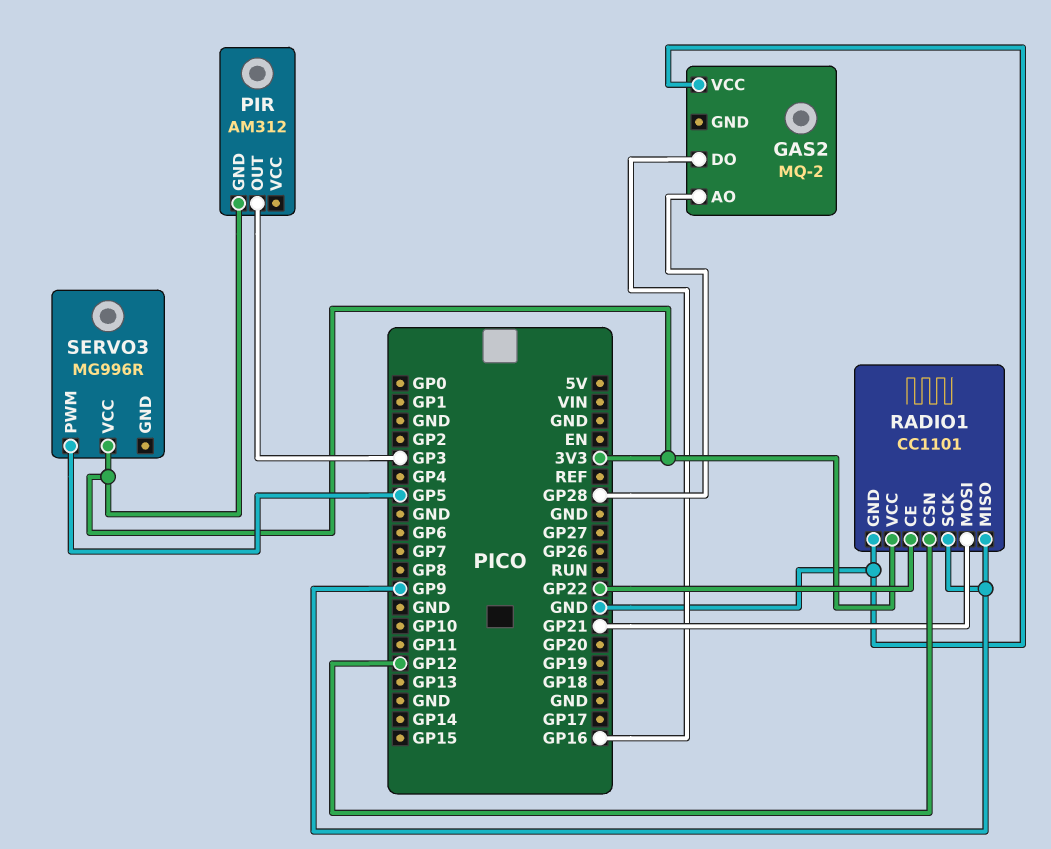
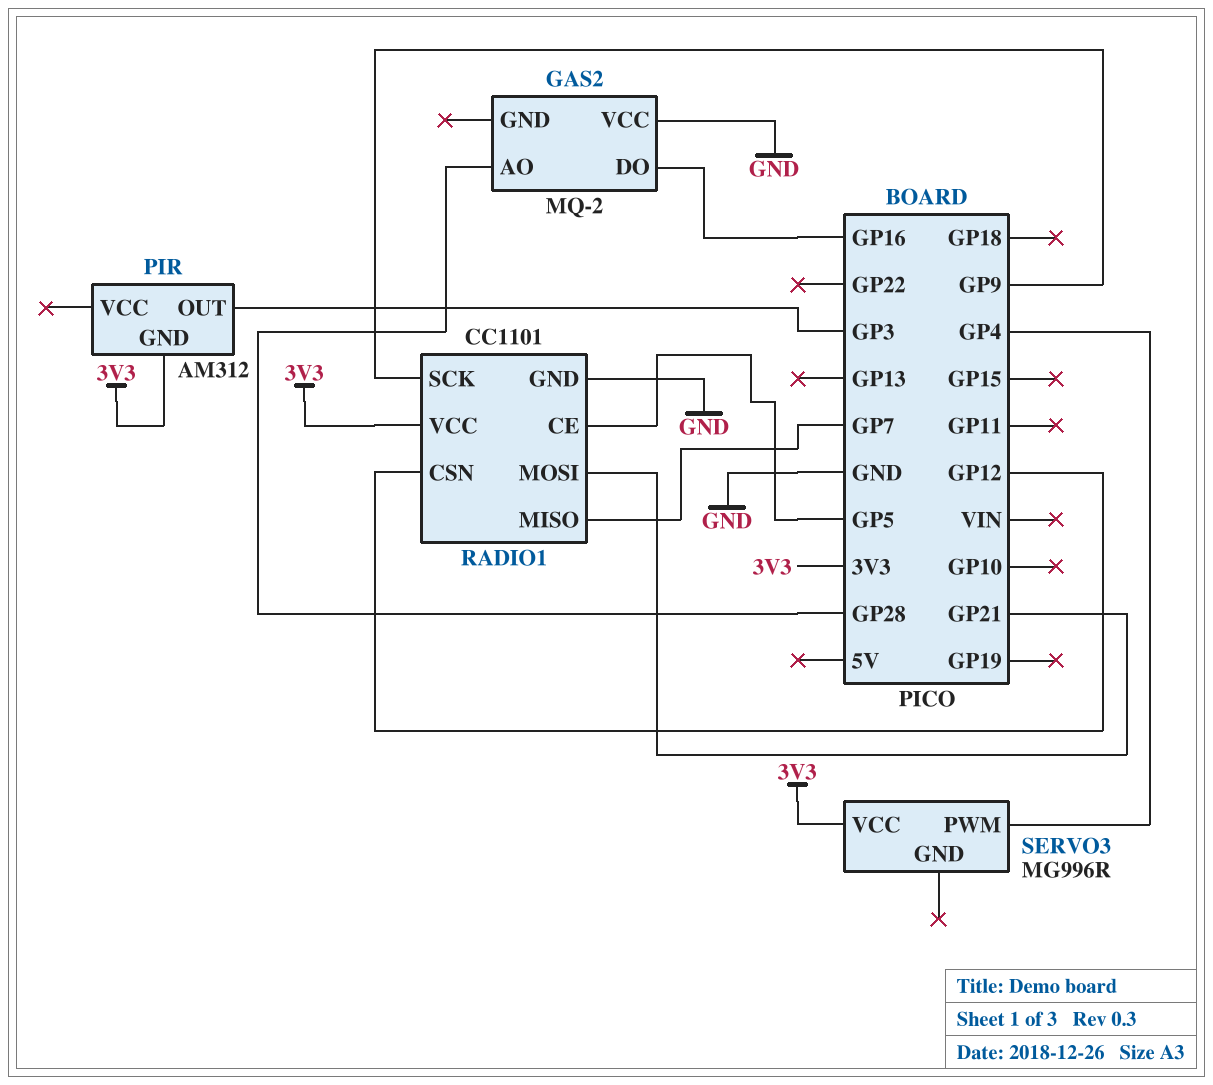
RADIO1 pin CE: GP22 -> GP5
RADIO1 pin MISO: GP9 -> GP7
SERVO3 pin PWM: GP5 -> GP4

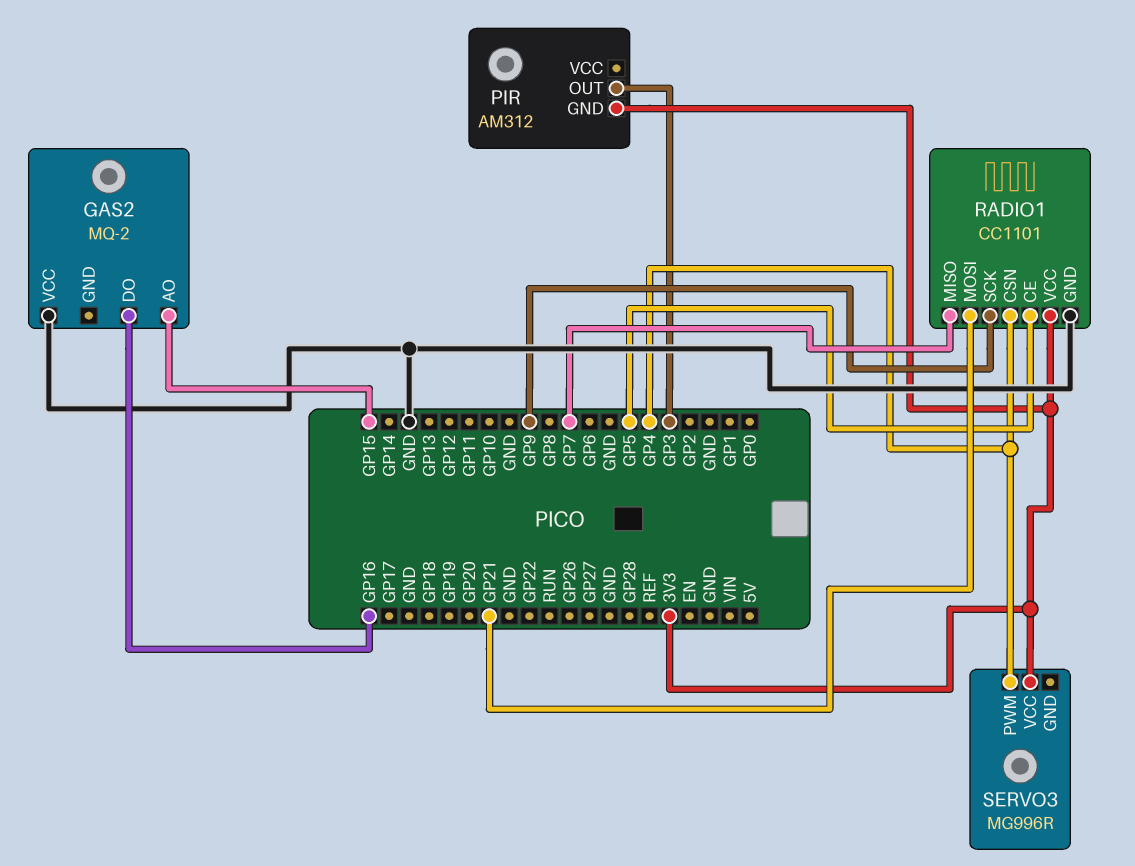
GAS2 pin AO: GP28 -> GP15
RADIO1 pin CSN: GP12 -> GP4

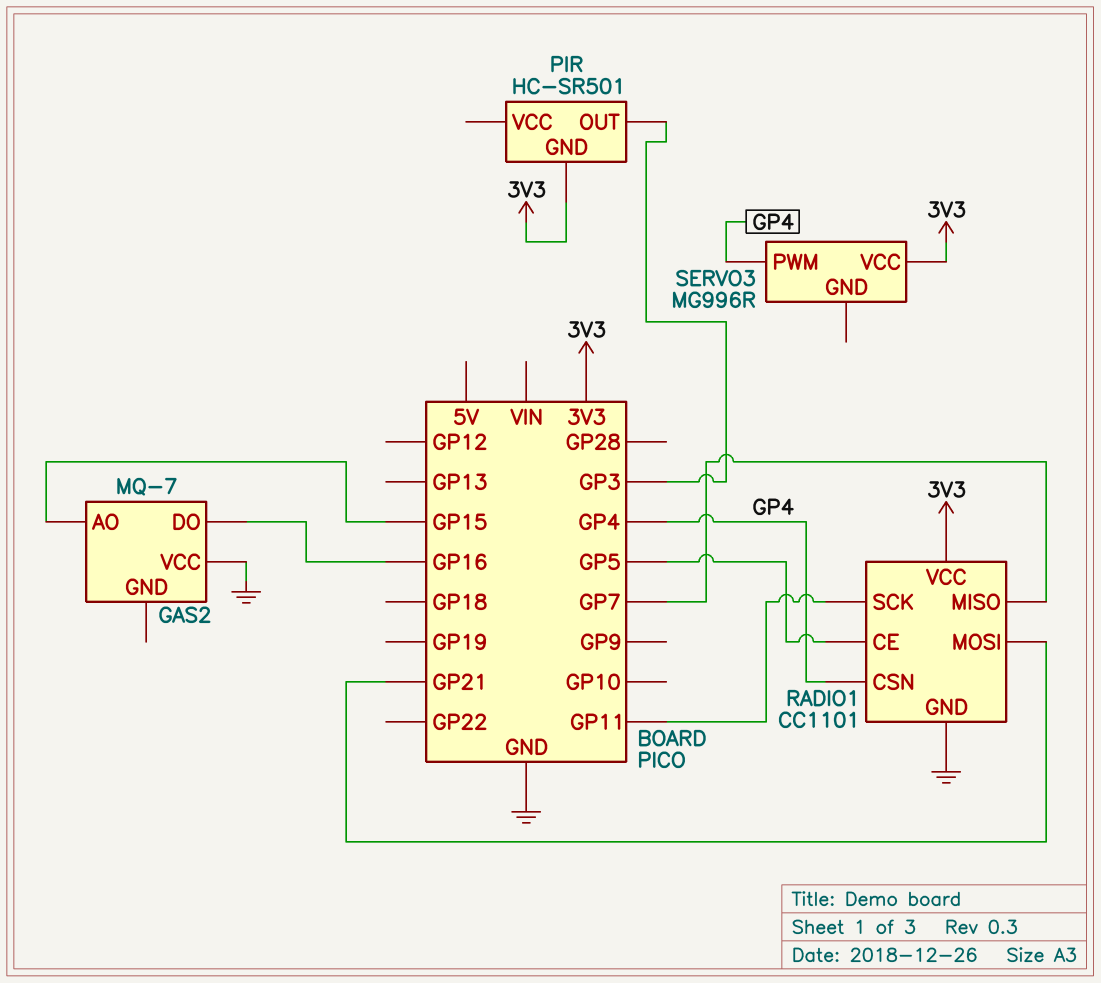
GAS2: MQ-2 -> MQ-7
PIR: AM312 -> HC-SR501
RADIO1 pin SCK: GP9 -> GP11

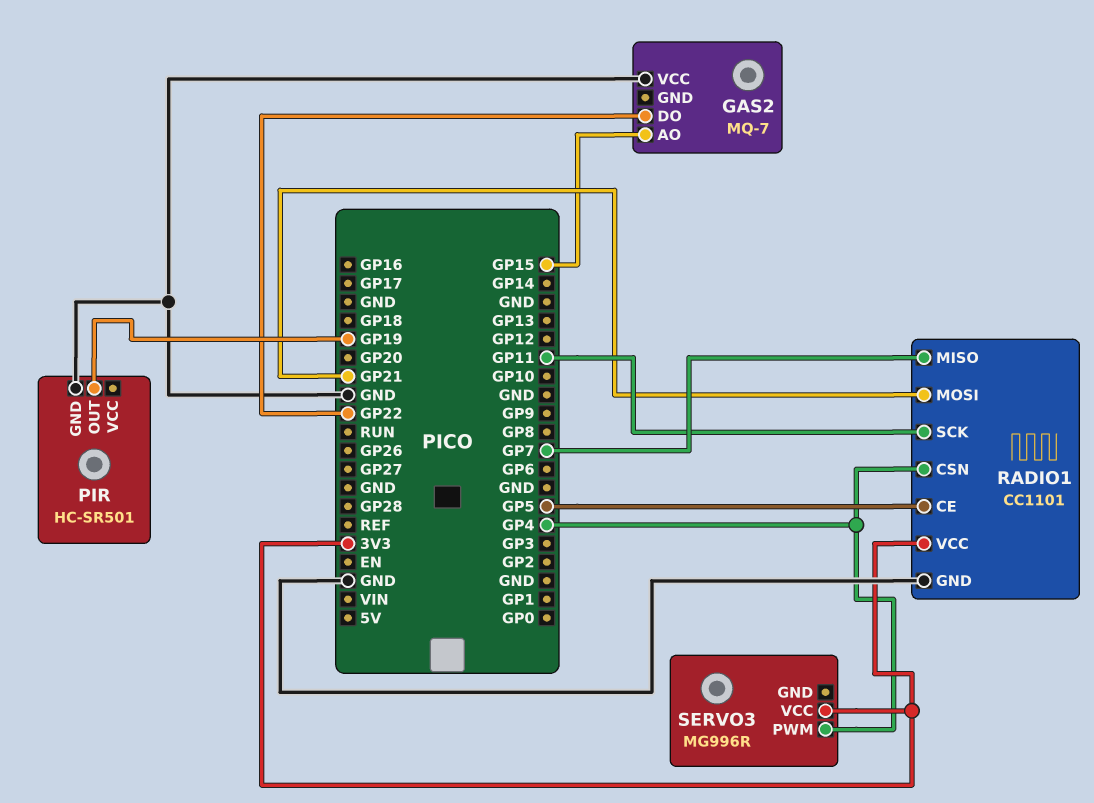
GAS2 pin DO: GP16 -> GP22
PIR pin GND: 3V3 -> GND
PIR pin OUT: GP3 -> GP19

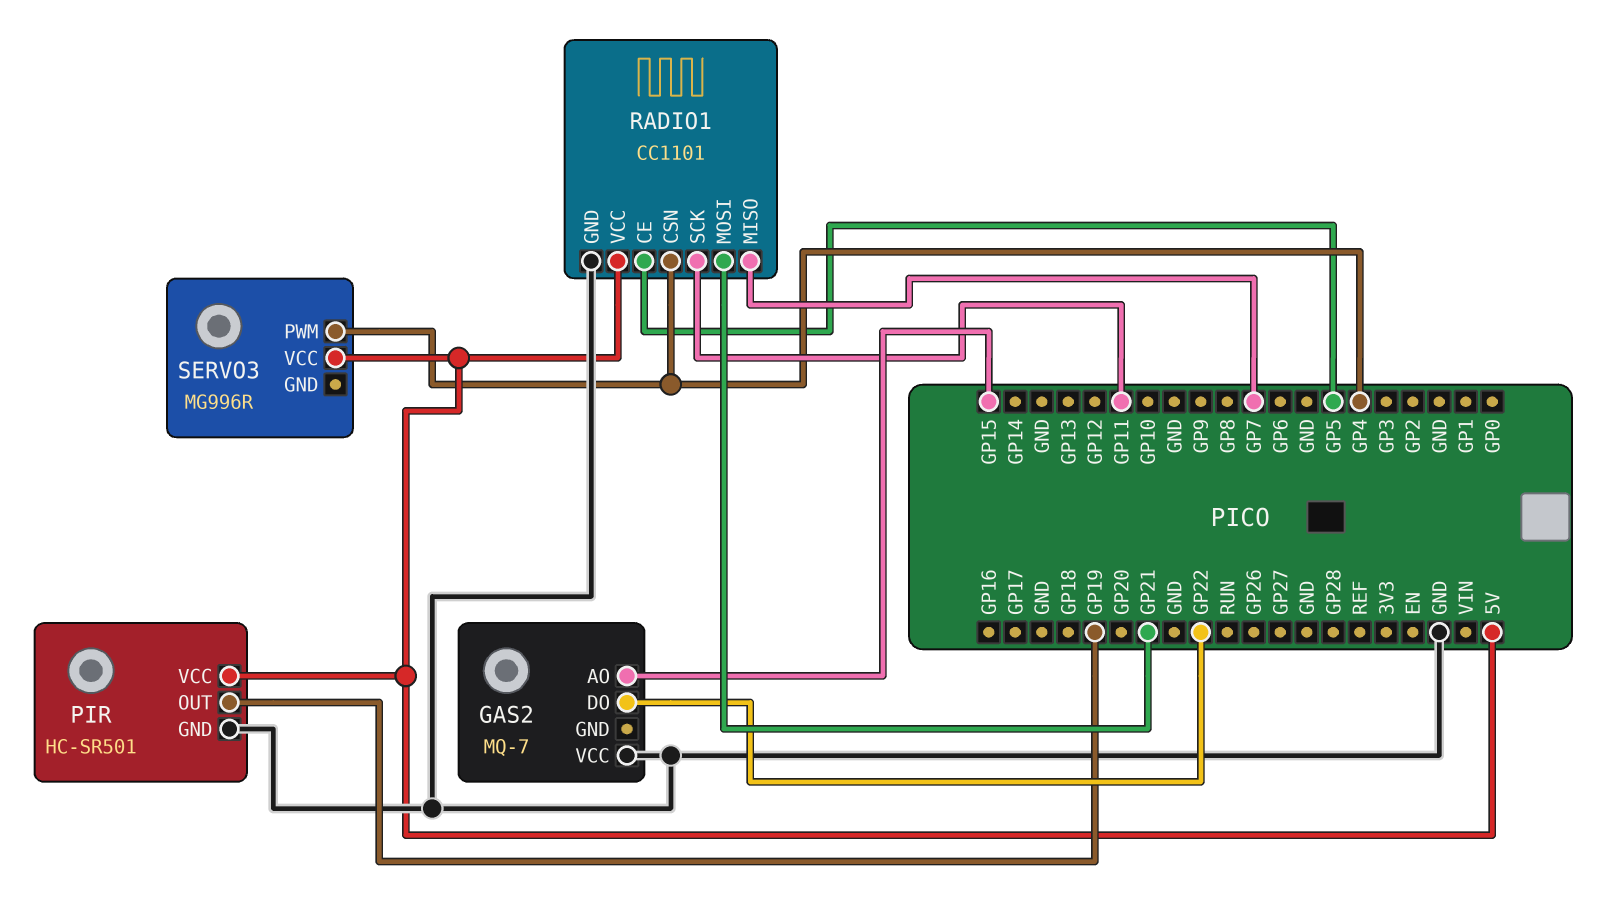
PIR pin VCC: none -> 5V
RADIO1 pin VCC: 3V3 -> 5V
SERVO3 pin VCC: 3V3 -> 5V

